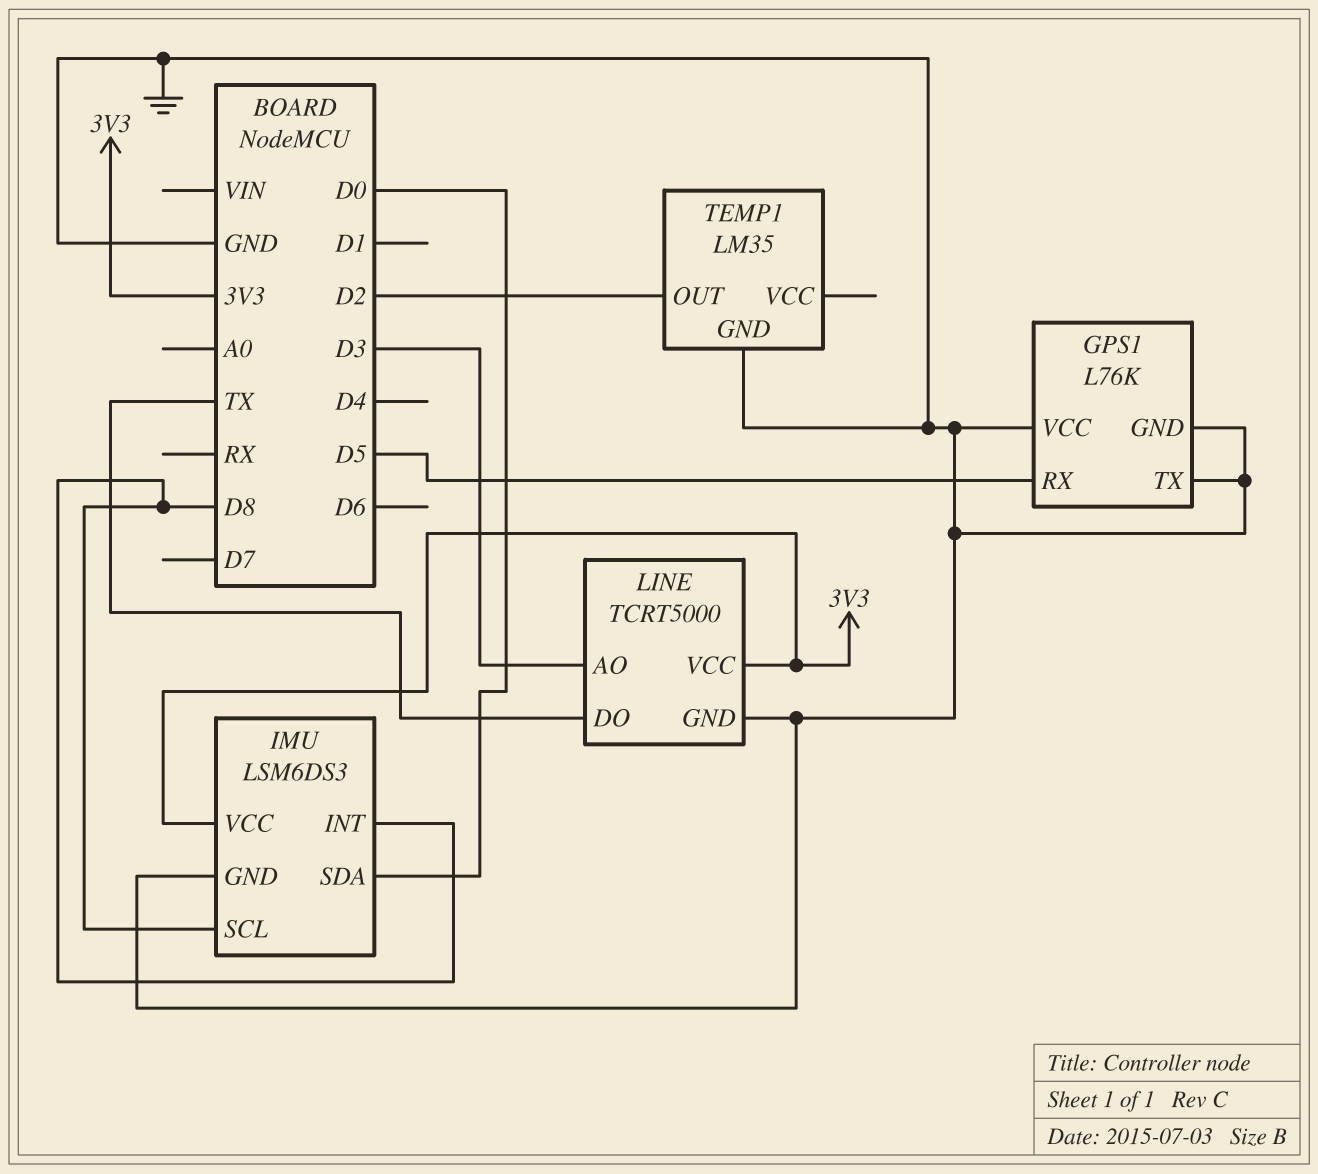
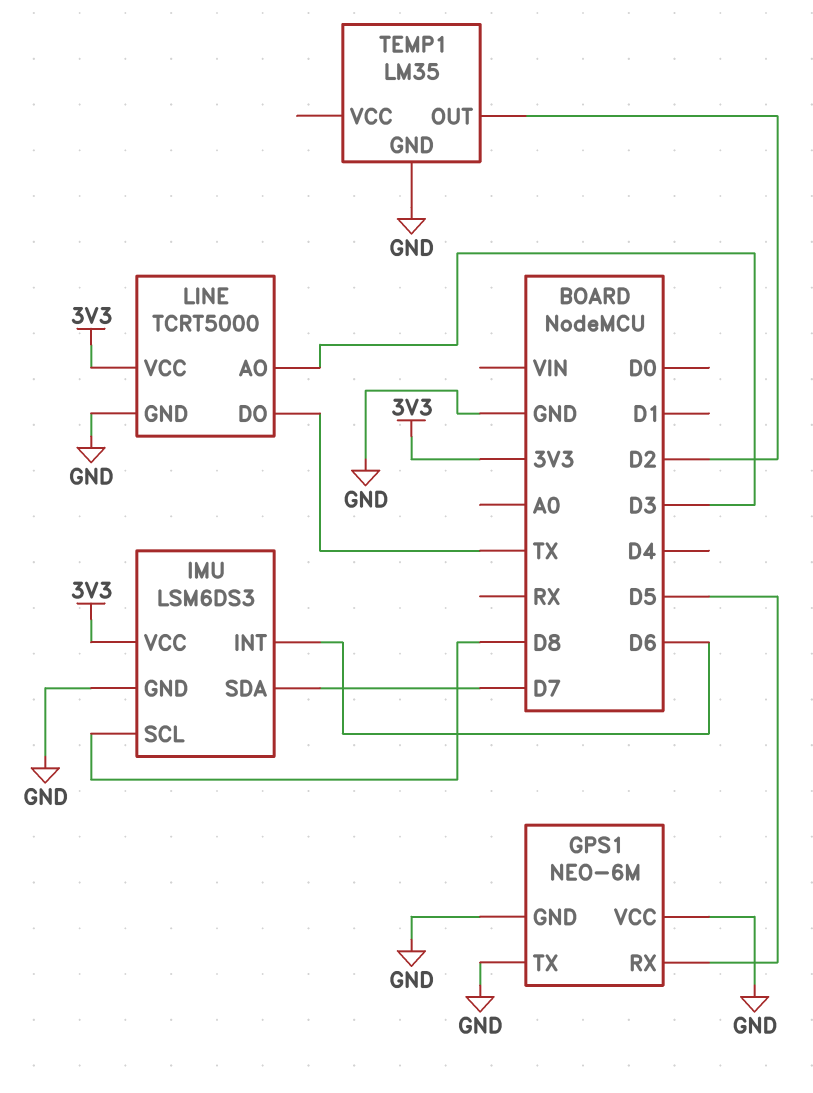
GPS1: L76K -> NEO-6M
IMU pin INT: D8 -> D6
IMU pin SDA: D0 -> D7

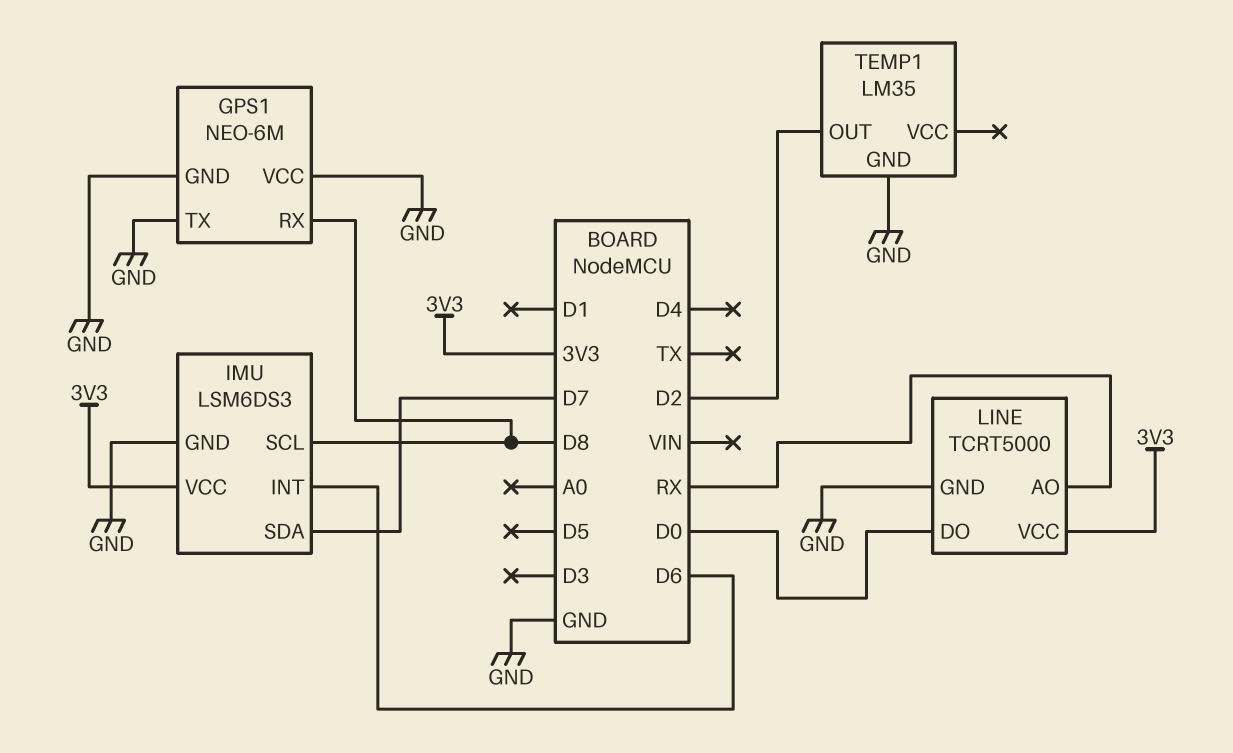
GPS1 pin RX: D5 -> D8
LINE pin AO: D3 -> RX
LINE pin DO: TX -> D0

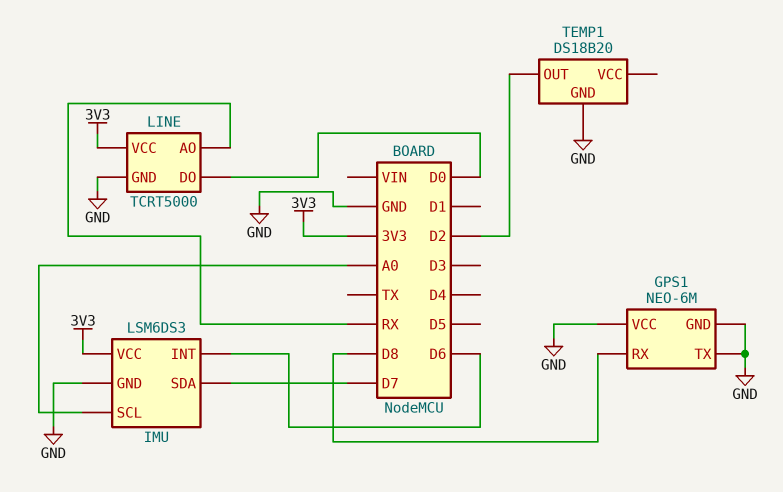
IMU pin SCL: D8 -> A0
TEMP1: LM35 -> DS18B20

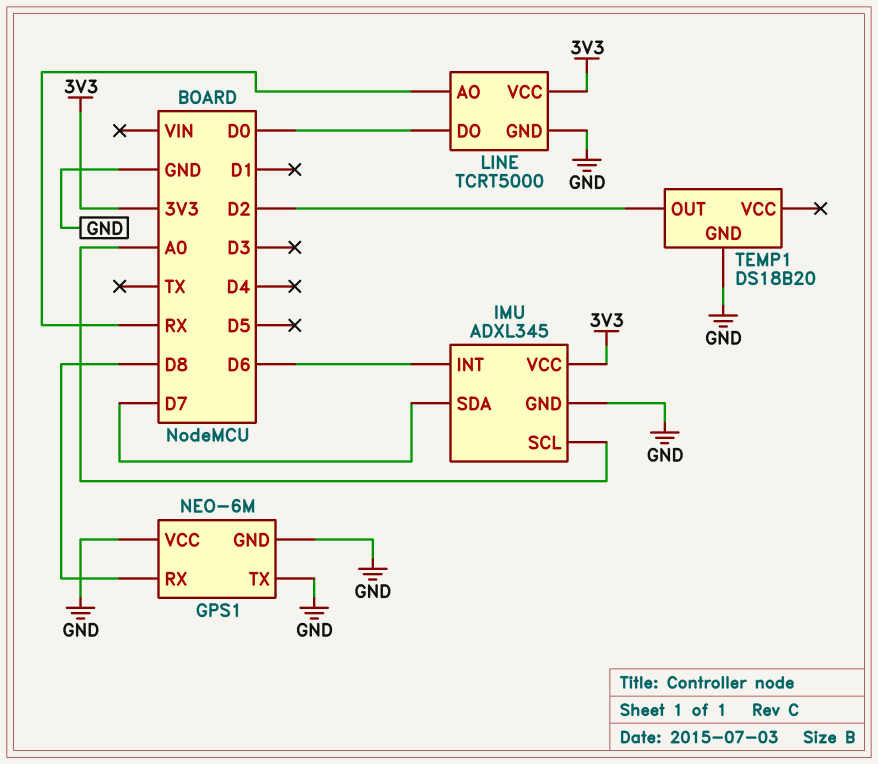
IMU: LSM6DS3 -> ADXL345

